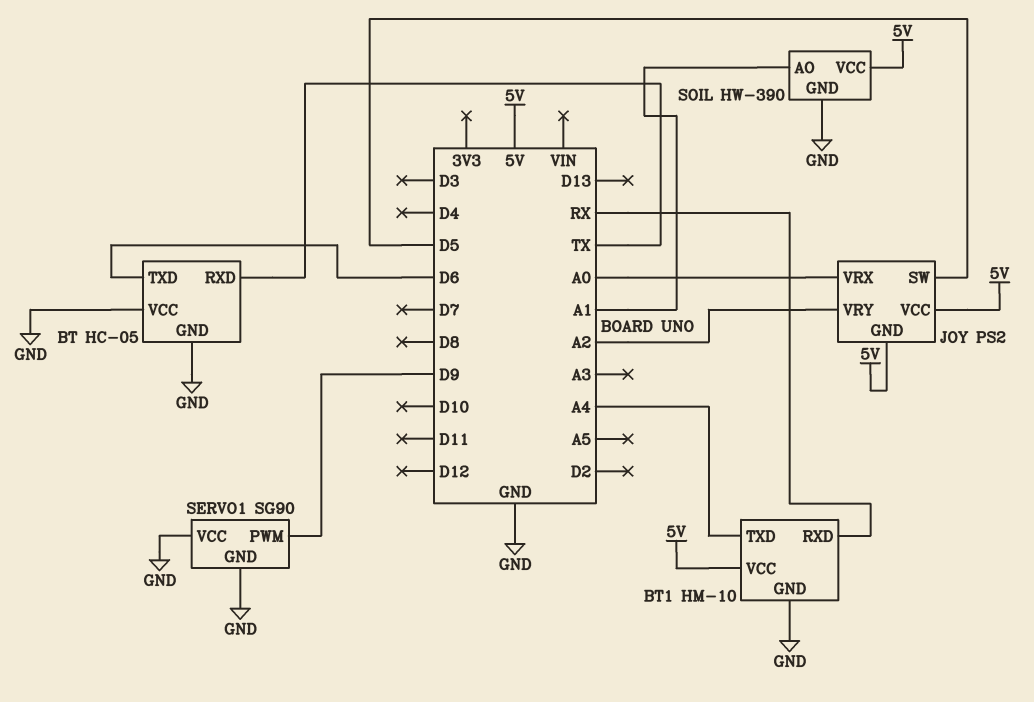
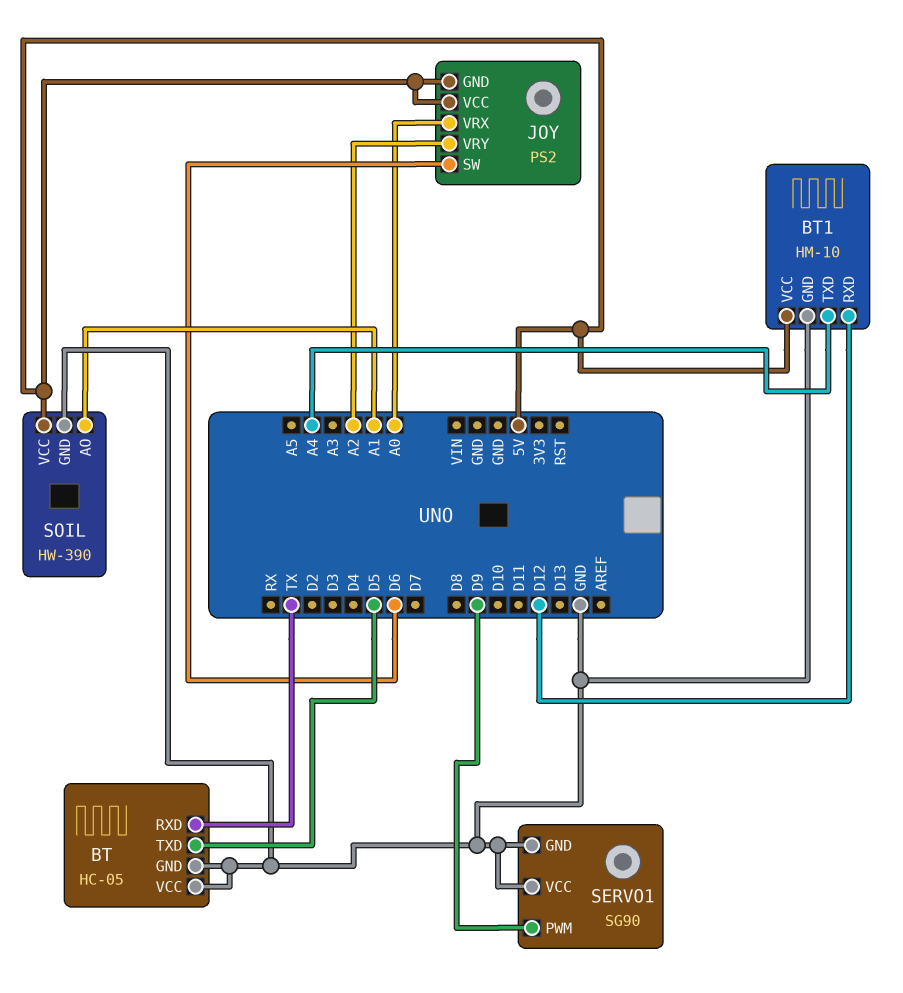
BT pin TXD: D6 -> D5
BT1 pin RXD: RX -> D12
JOY pin SW: D5 -> D6

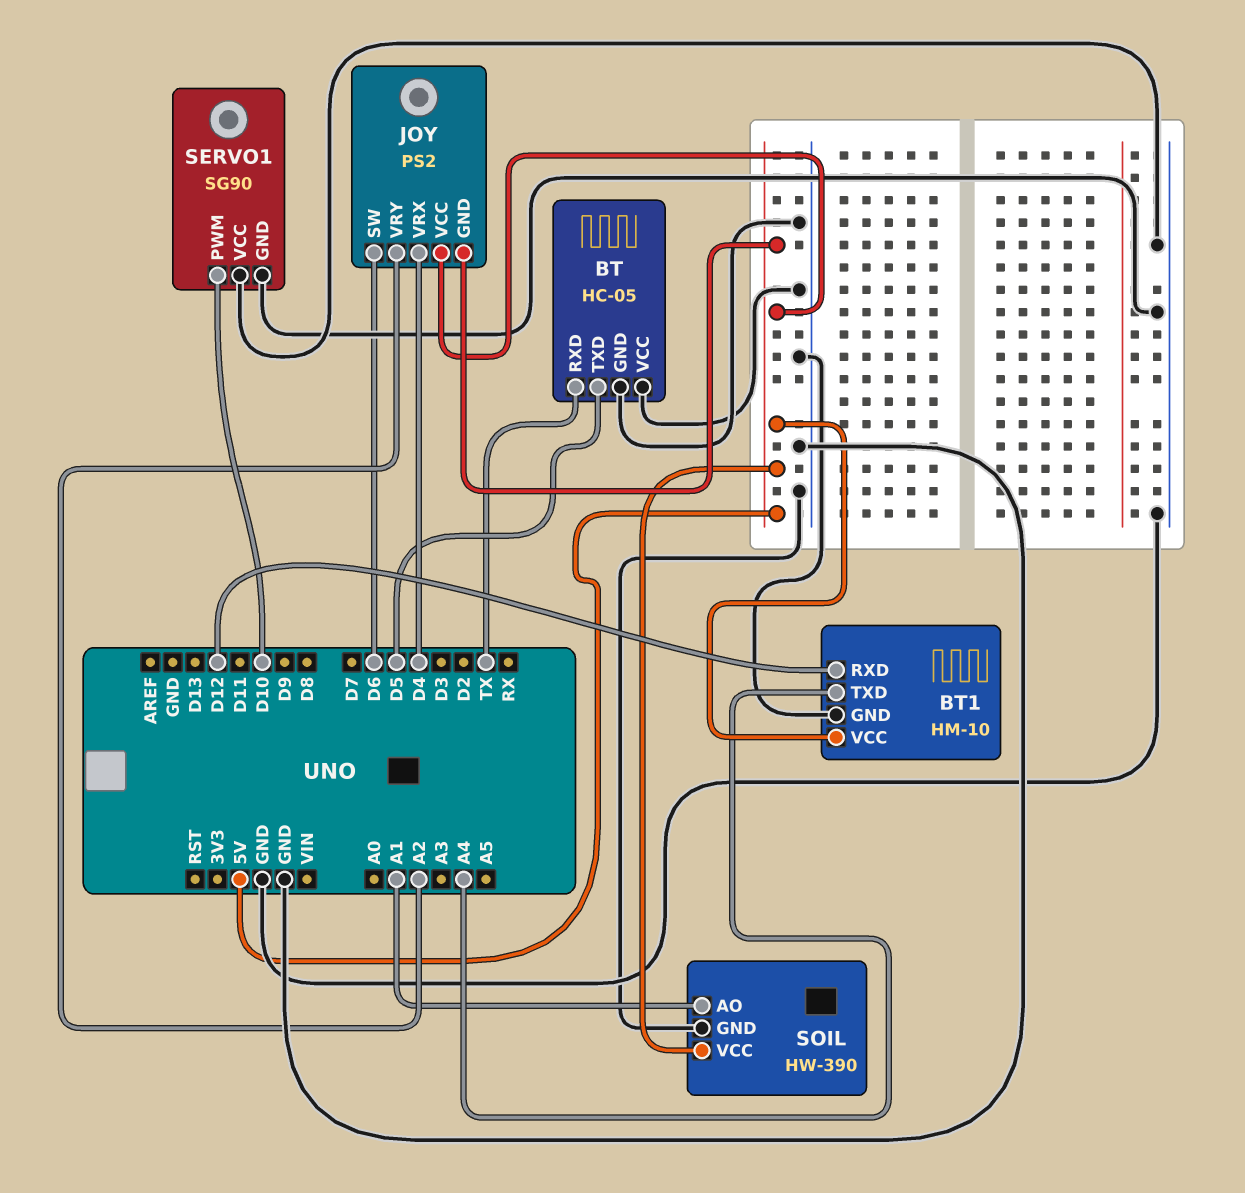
JOY pin VRX: A0 -> D4
SERVO1 pin PWM: D9 -> D10

